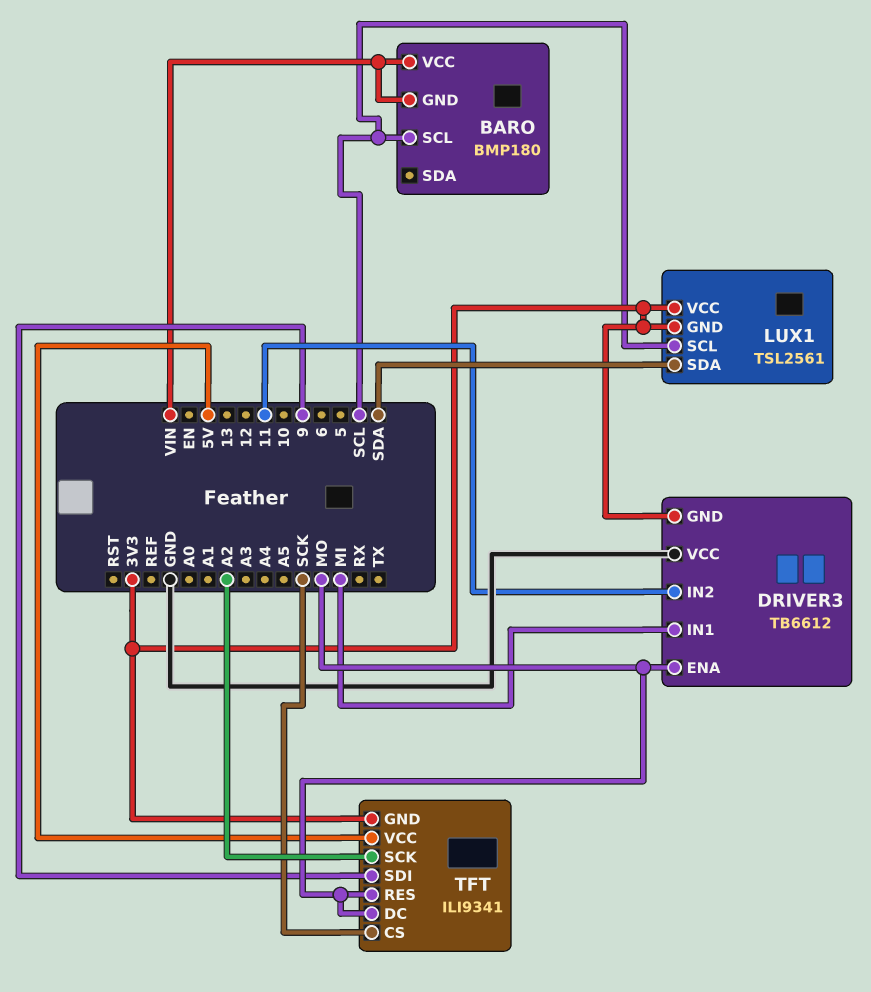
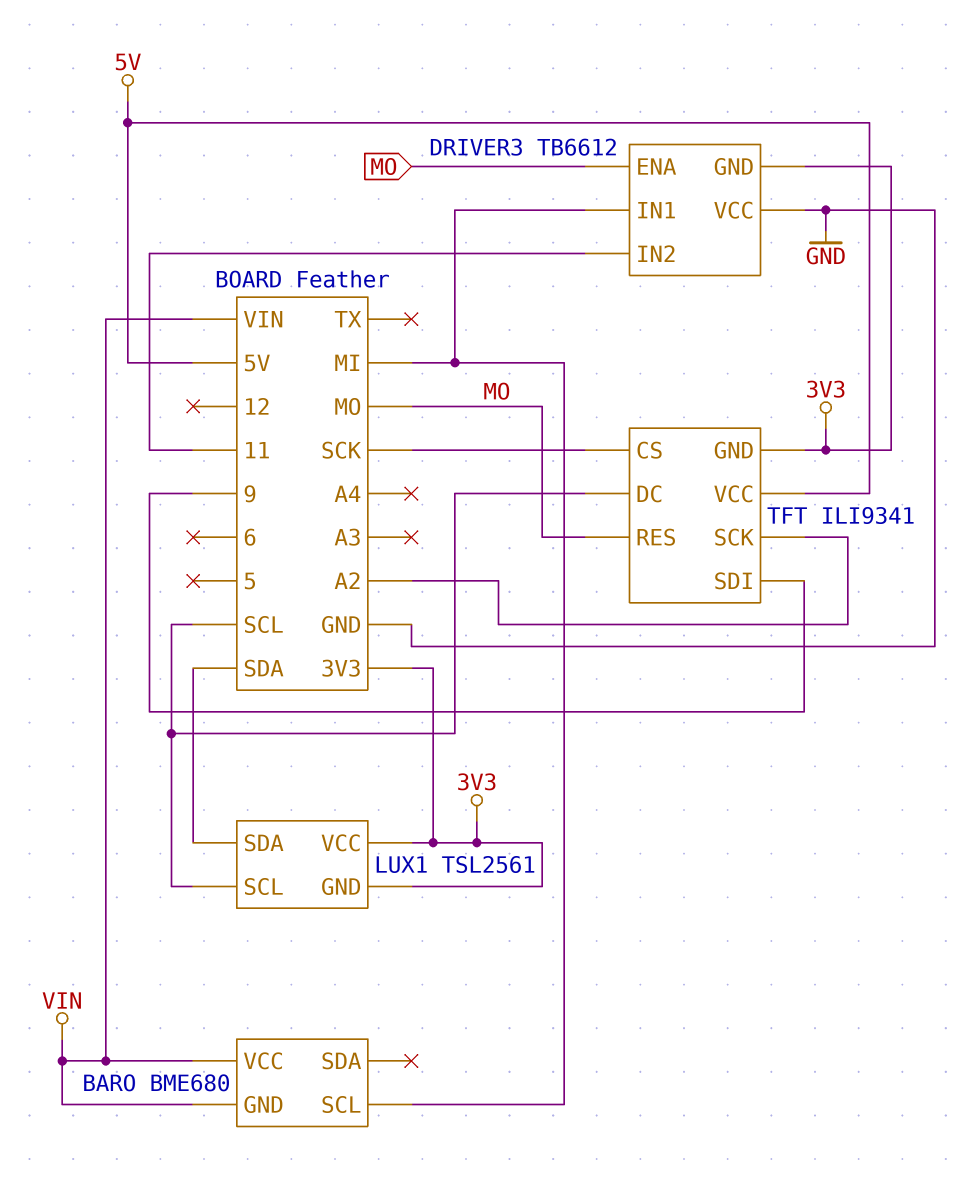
BARO: BMP180 -> BME680
BARO pin SCL: SCL -> MI
TFT pin DC: MO -> SCL

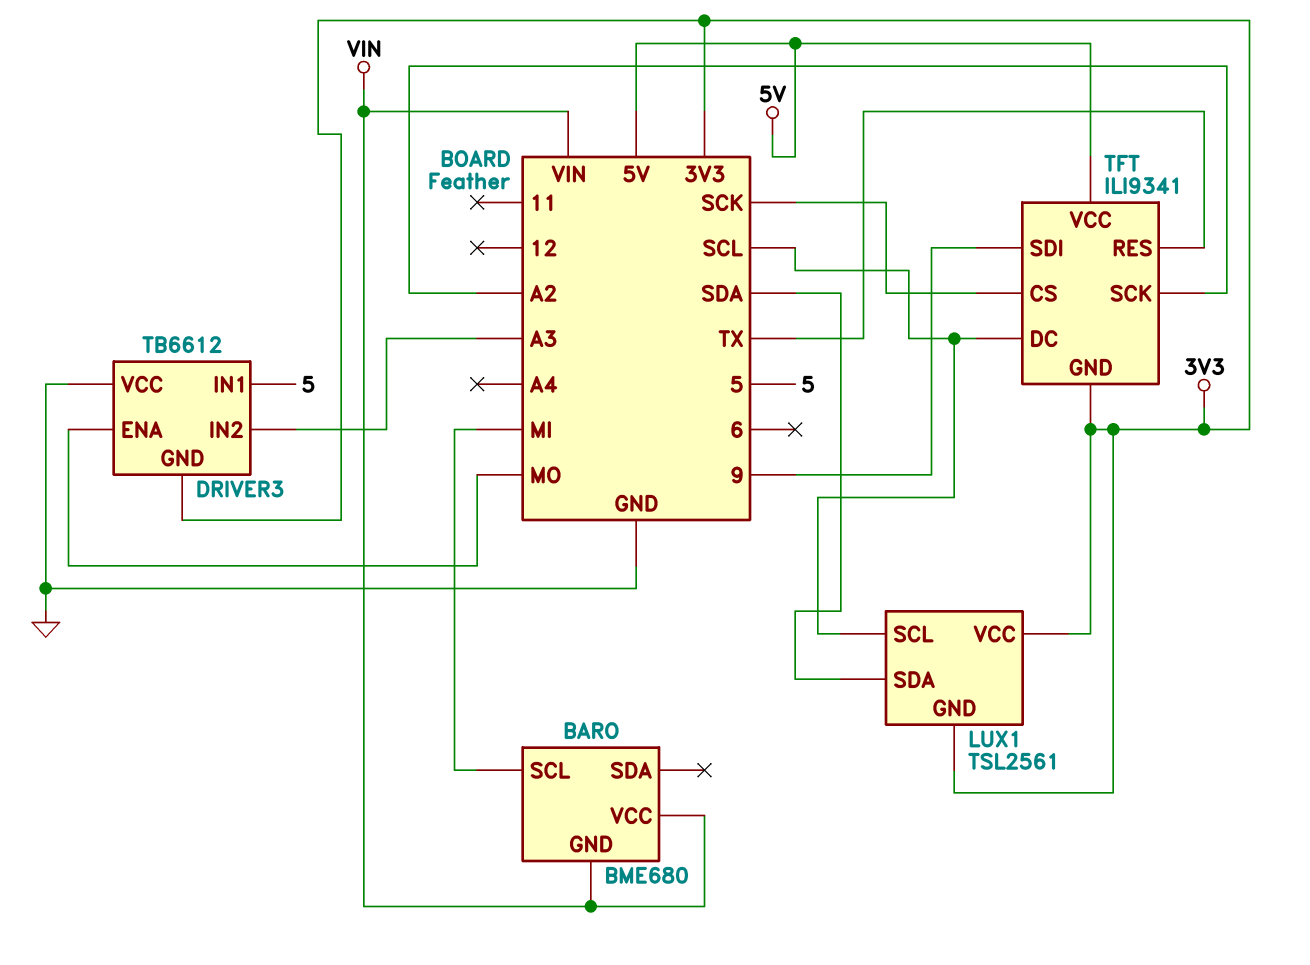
DRIVER3 pin IN1: MI -> 5
DRIVER3 pin IN2: 11 -> A3
TFT pin RES: MO -> TX

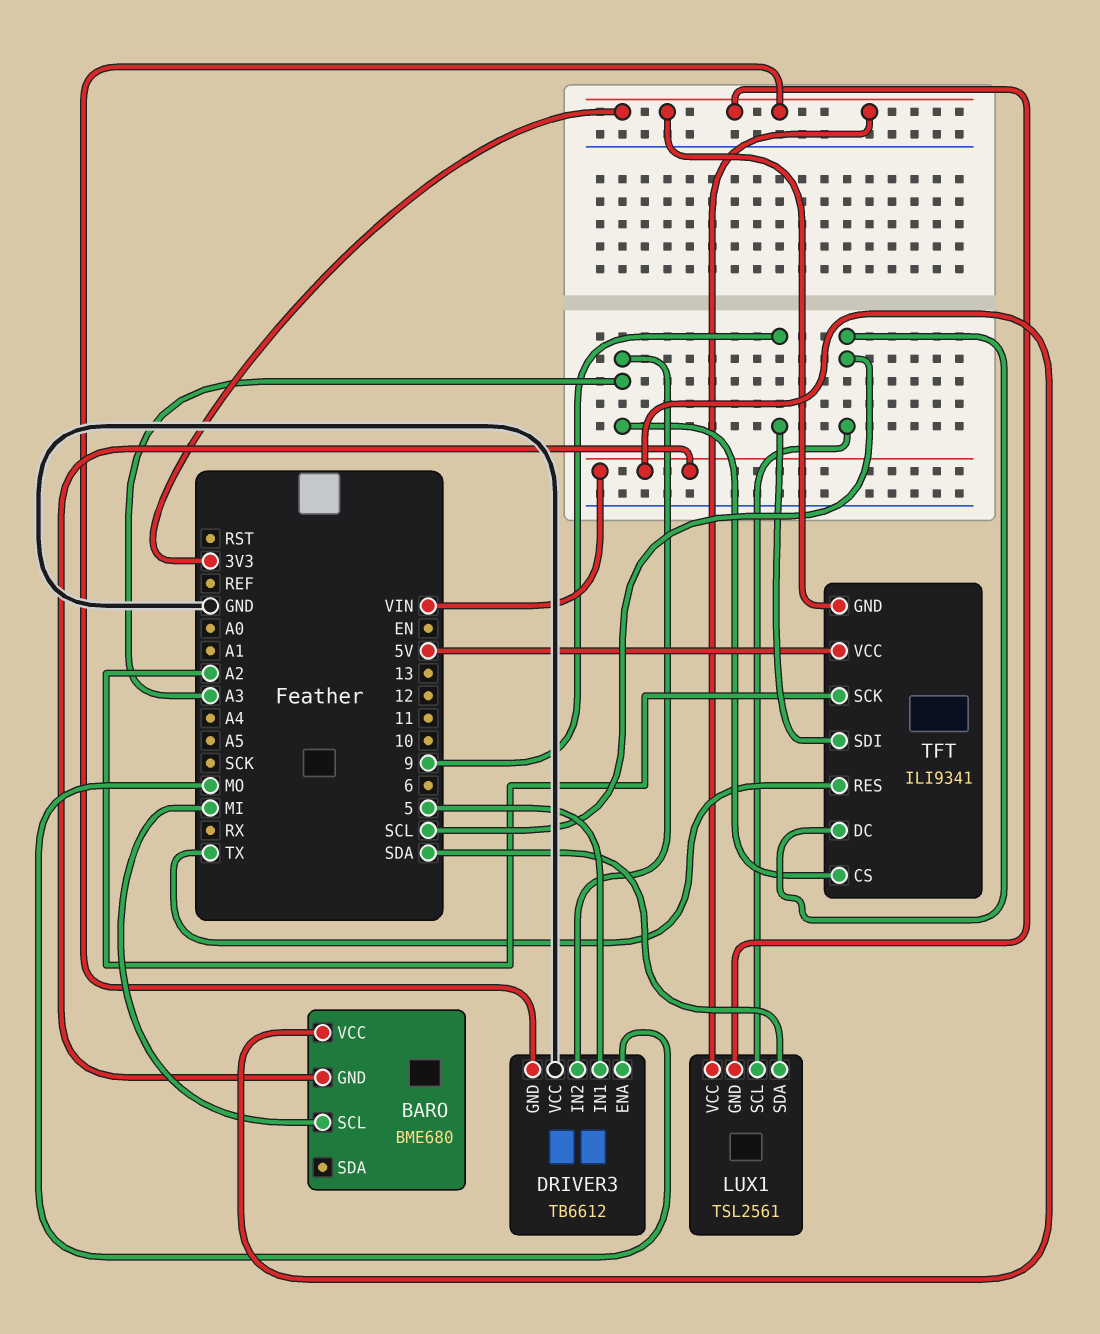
TFT pin CS: SCK -> A3

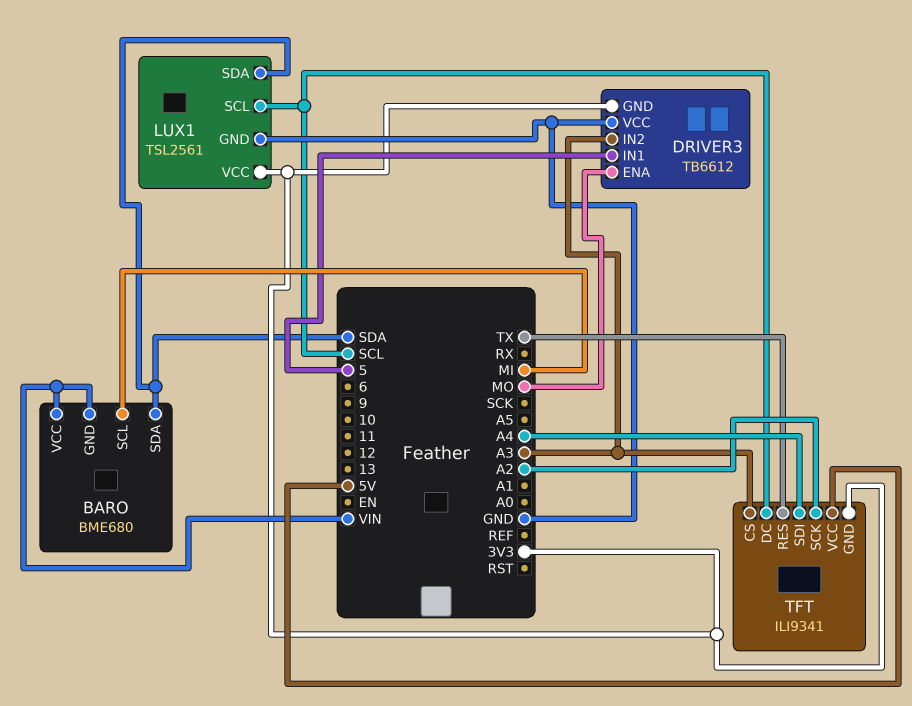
BARO pin SDA: none -> SDA
LUX1 pin GND: 3V3 -> GND
TFT pin SDI: 9 -> A4

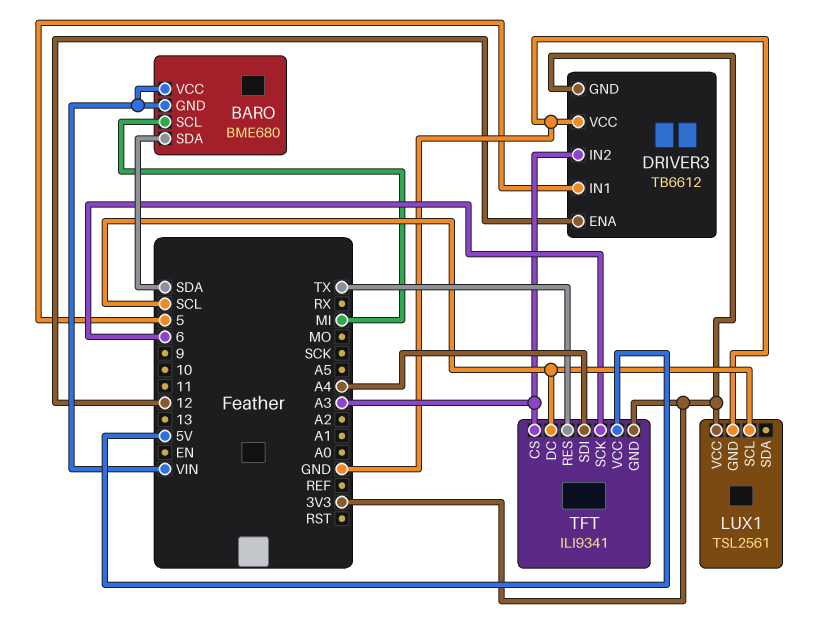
DRIVER3 pin ENA: MO -> 12
LUX1 pin SDA: SDA -> none
TFT pin SCK: A2 -> 6

